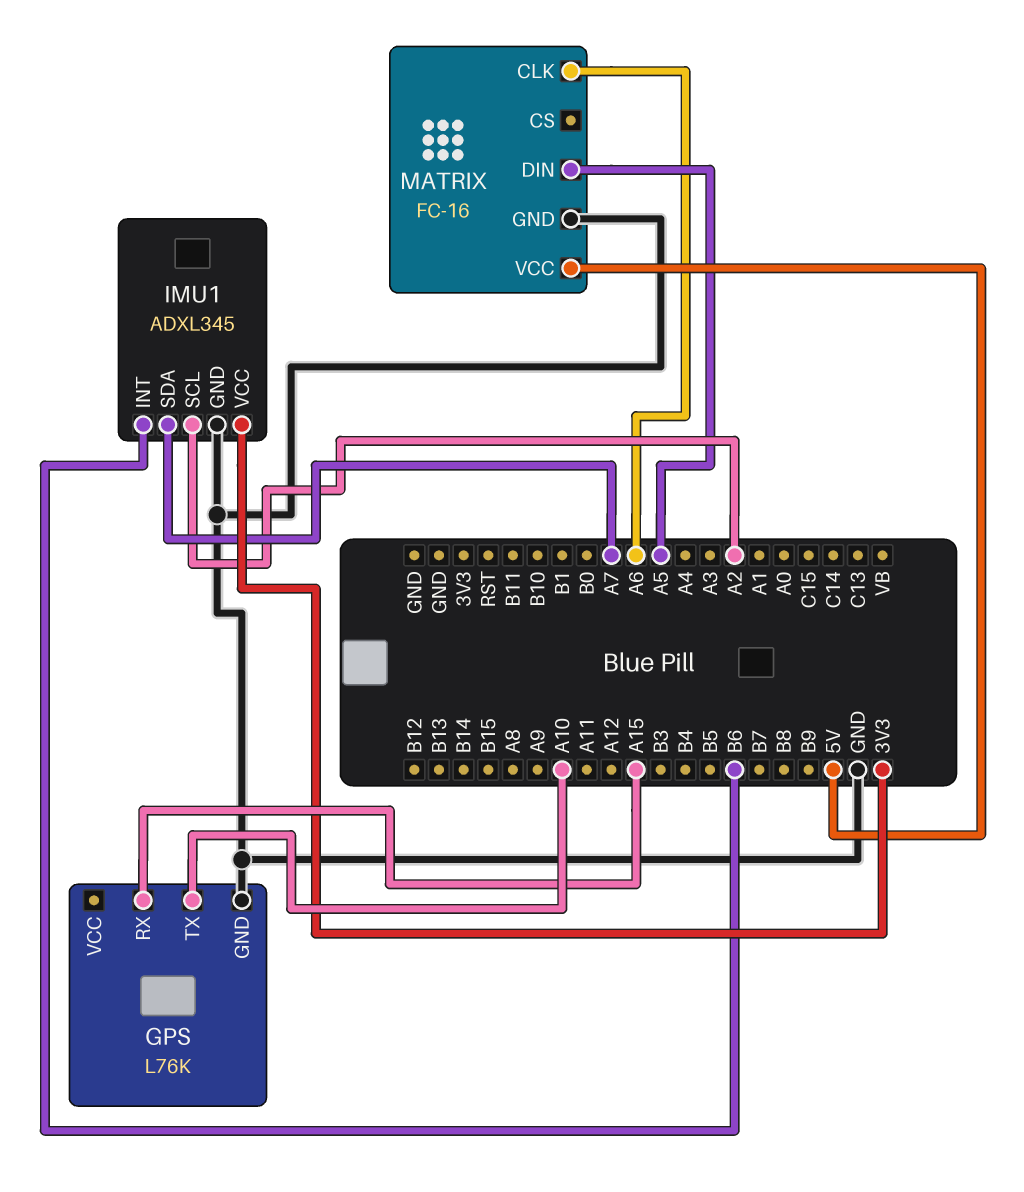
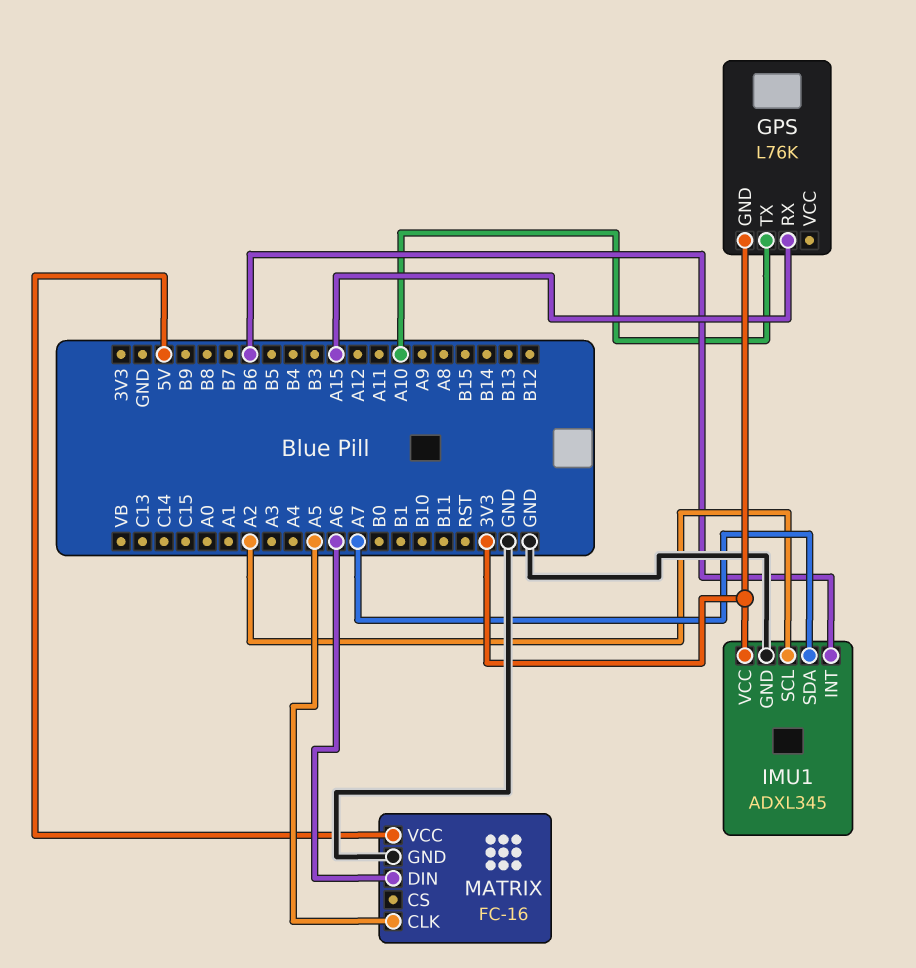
GPS pin GND: GND -> 3V3
MATRIX pin CLK: A6 -> A5
MATRIX pin DIN: A5 -> A6

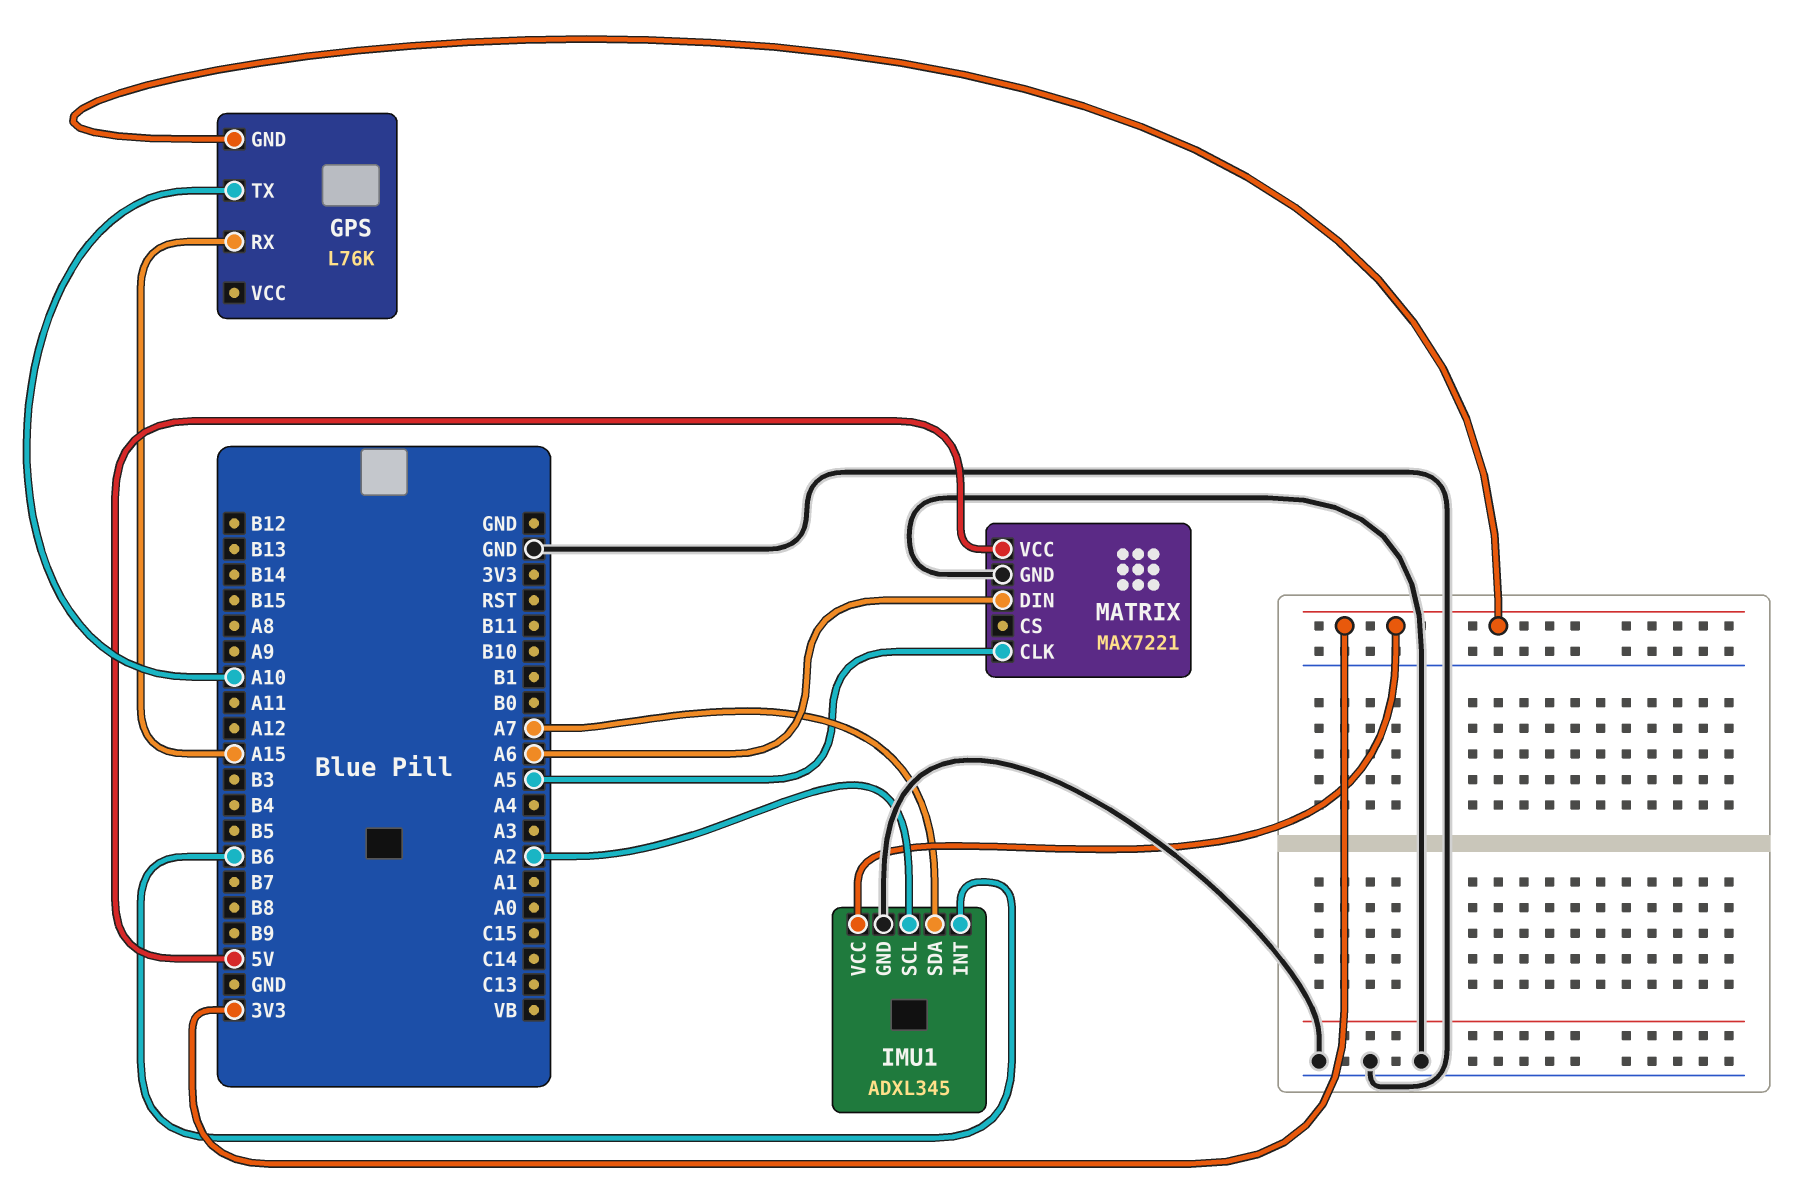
MATRIX: FC-16 -> MAX7221

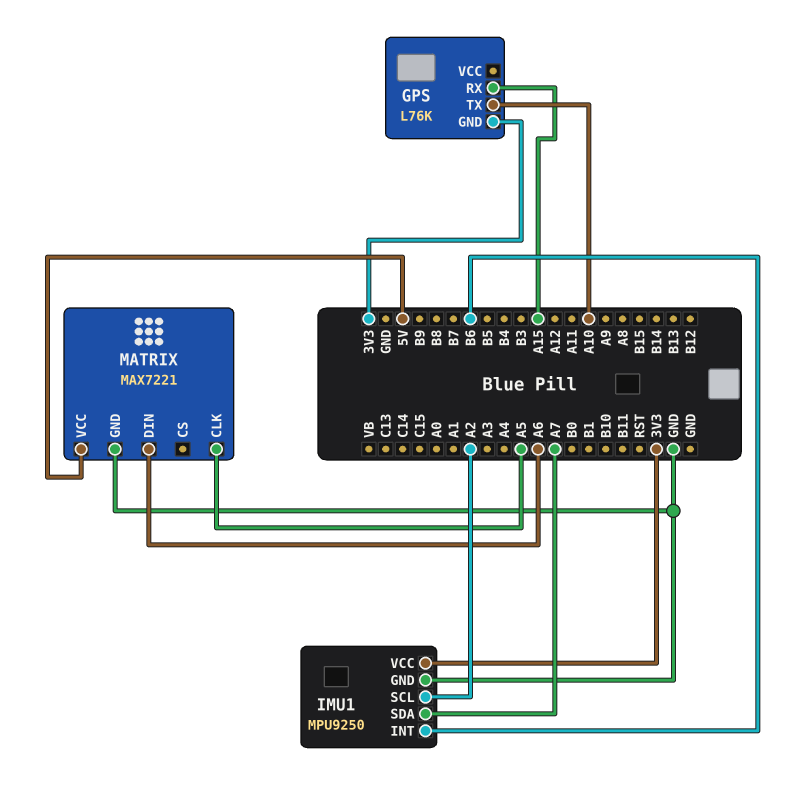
IMU1: ADXL345 -> MPU9250

